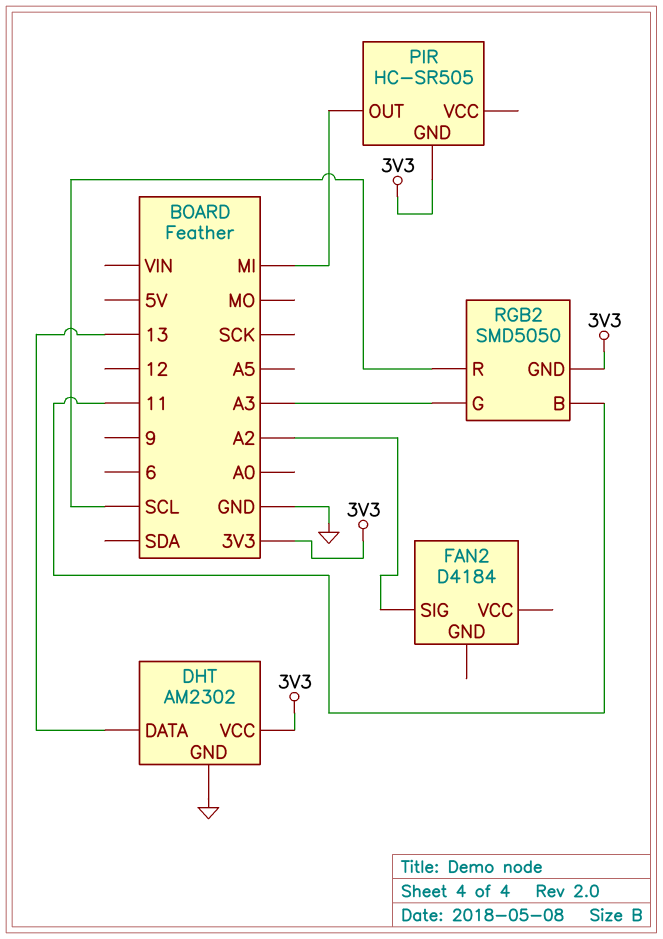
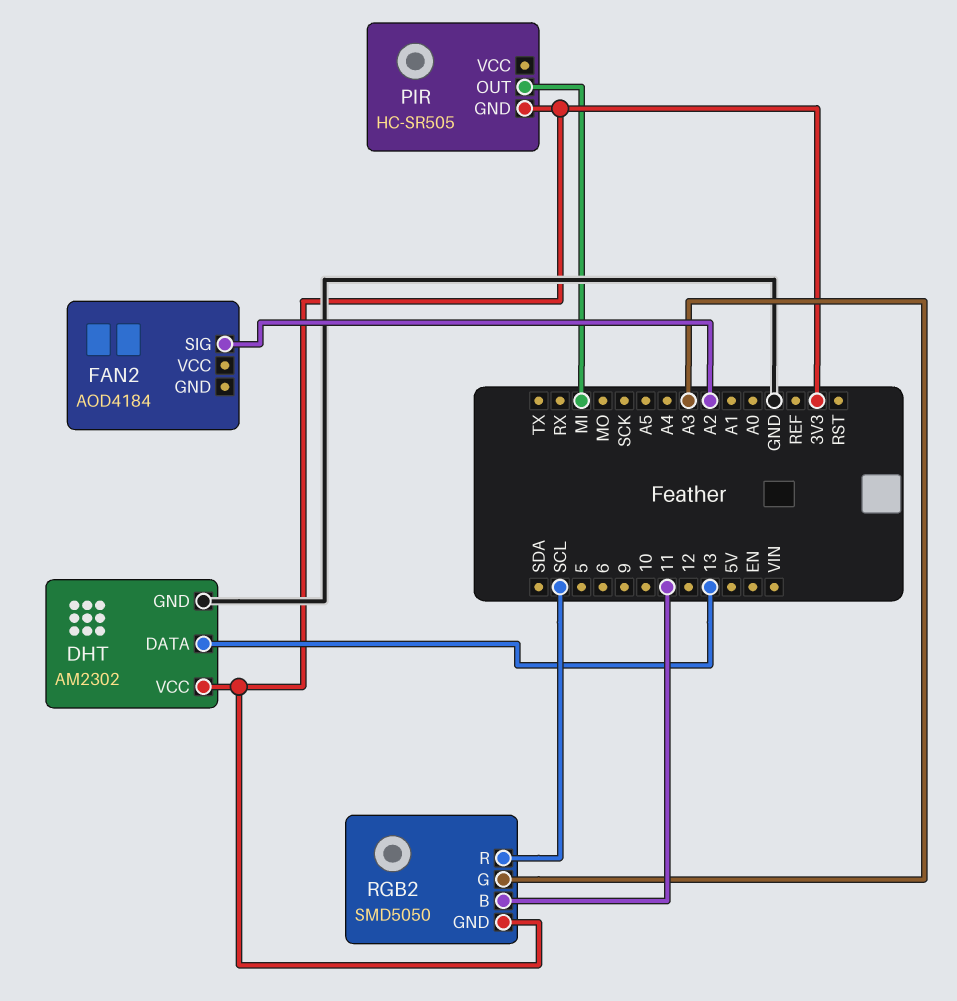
FAN2: D4184 -> AOD4184

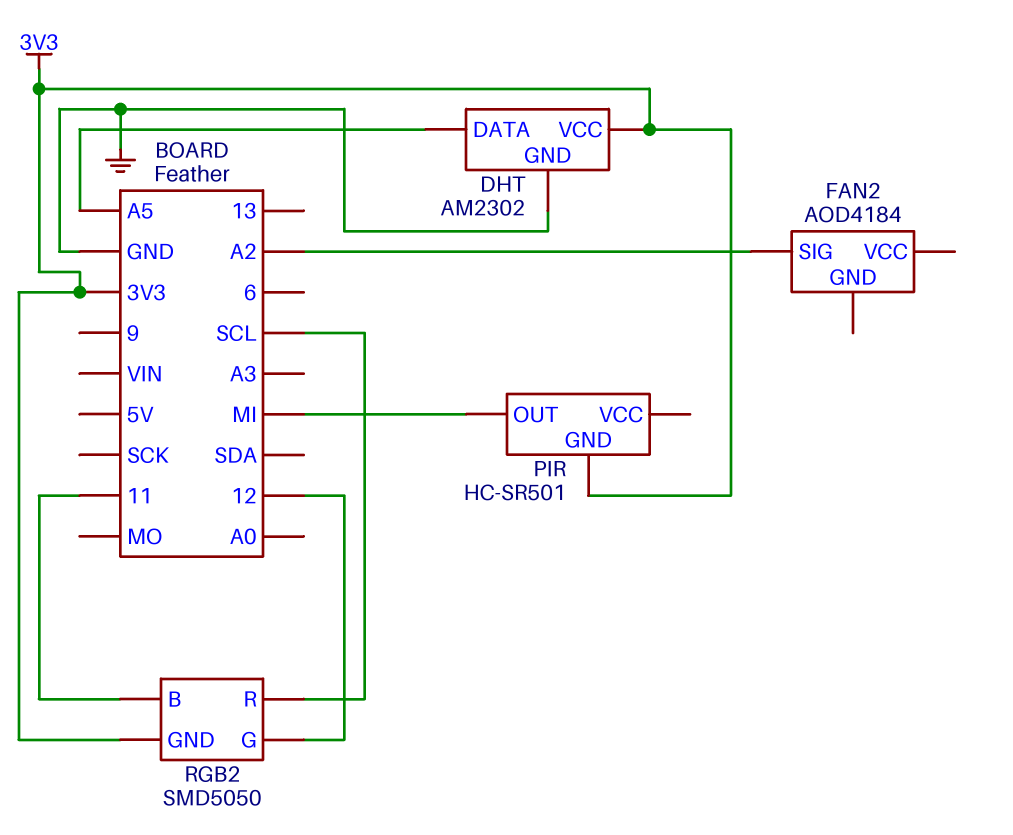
DHT pin DATA: 13 -> A5
PIR: HC-SR505 -> HC-SR501
RGB2 pin G: A3 -> 12

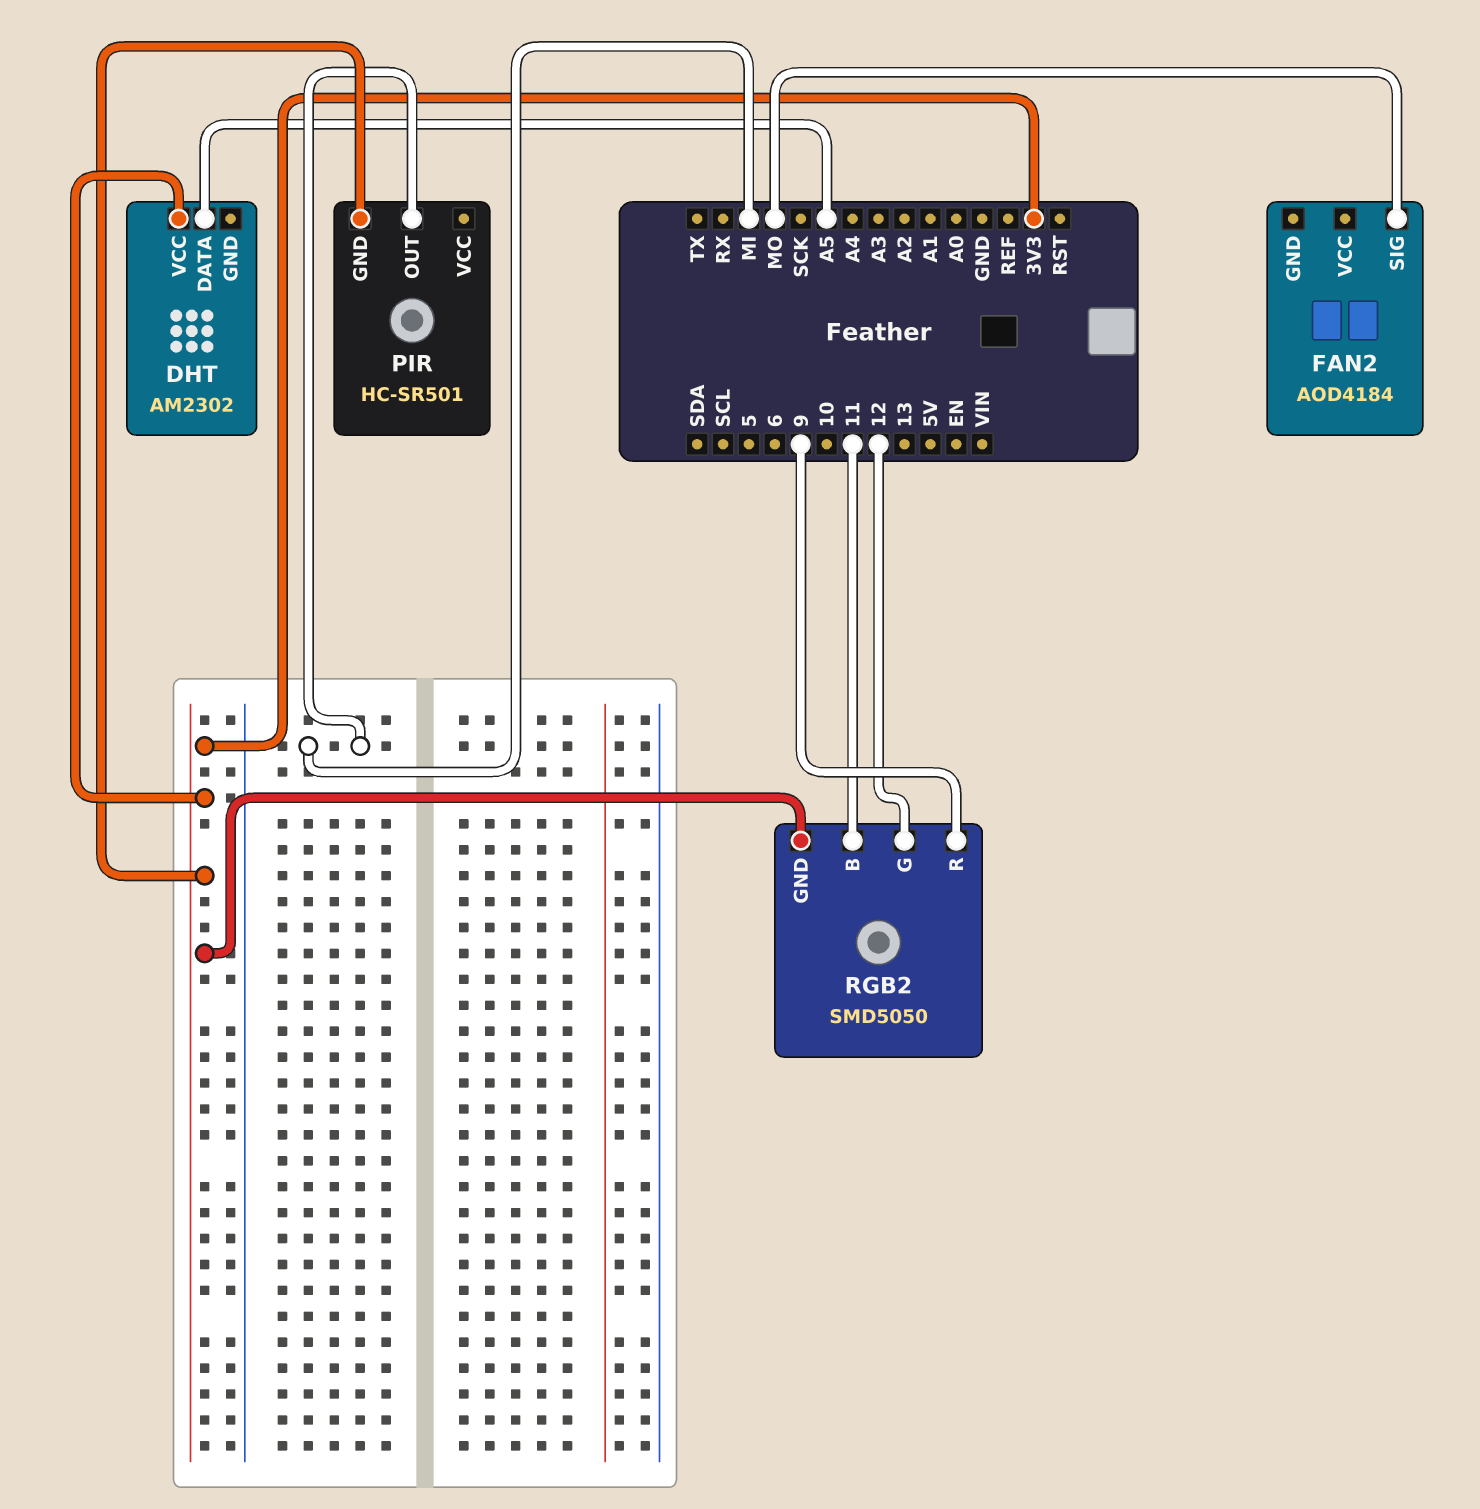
DHT pin GND: GND -> none
FAN2 pin SIG: A2 -> MO
RGB2 pin R: SCL -> 9

